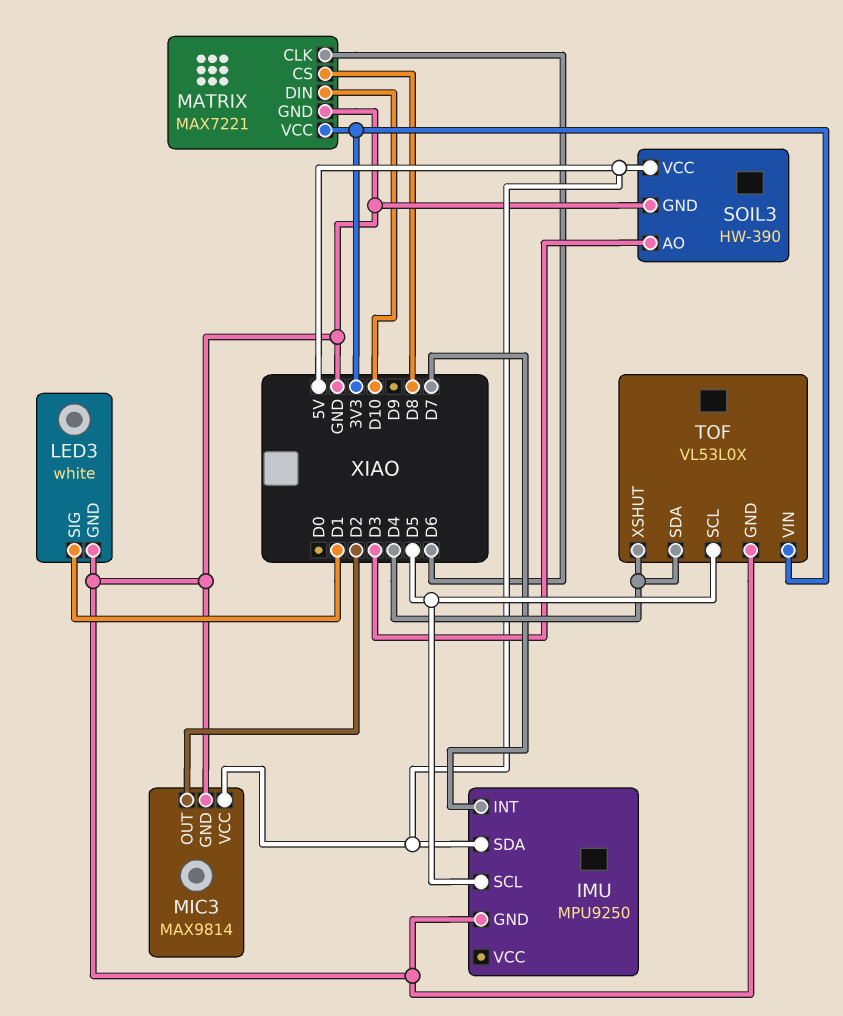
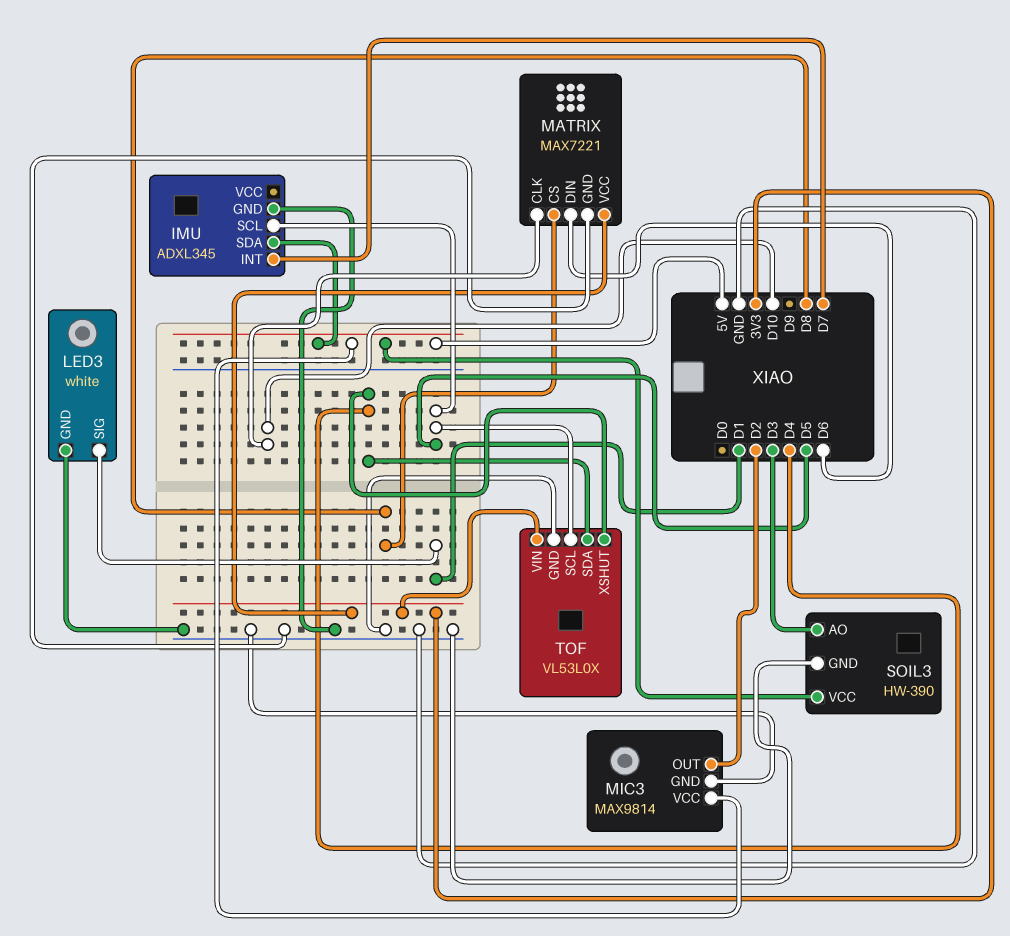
IMU: MPU9250 -> ADXL345
MATRIX pin CLK: D6 -> D10
MATRIX pin DIN: D10 -> D6

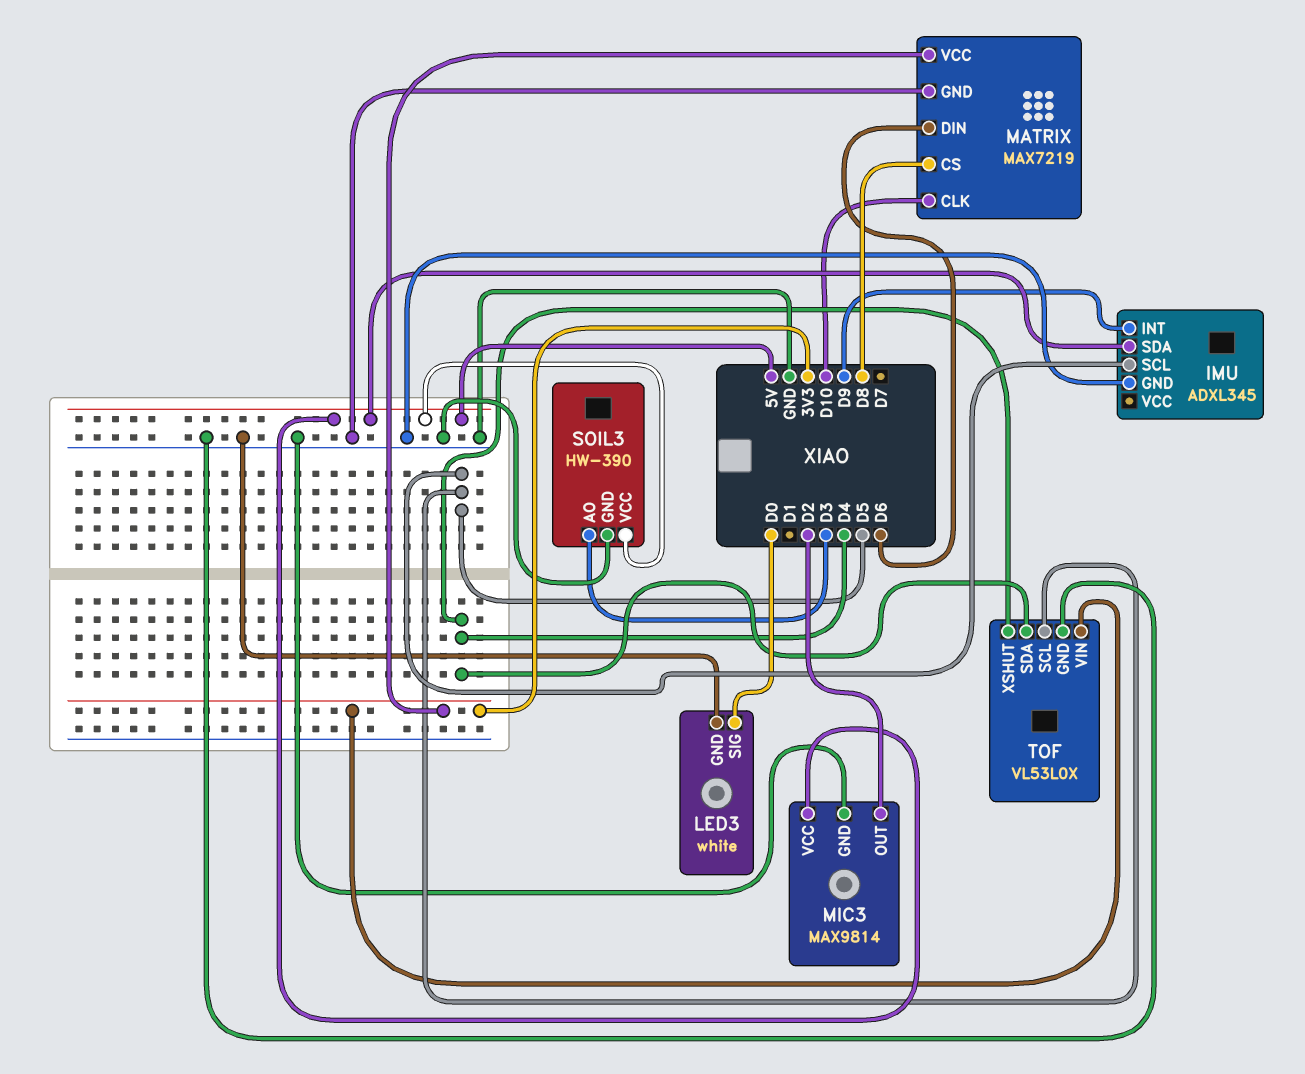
IMU pin INT: D7 -> D9
LED3 pin SIG: D1 -> D0
MATRIX: MAX7221 -> MAX7219

